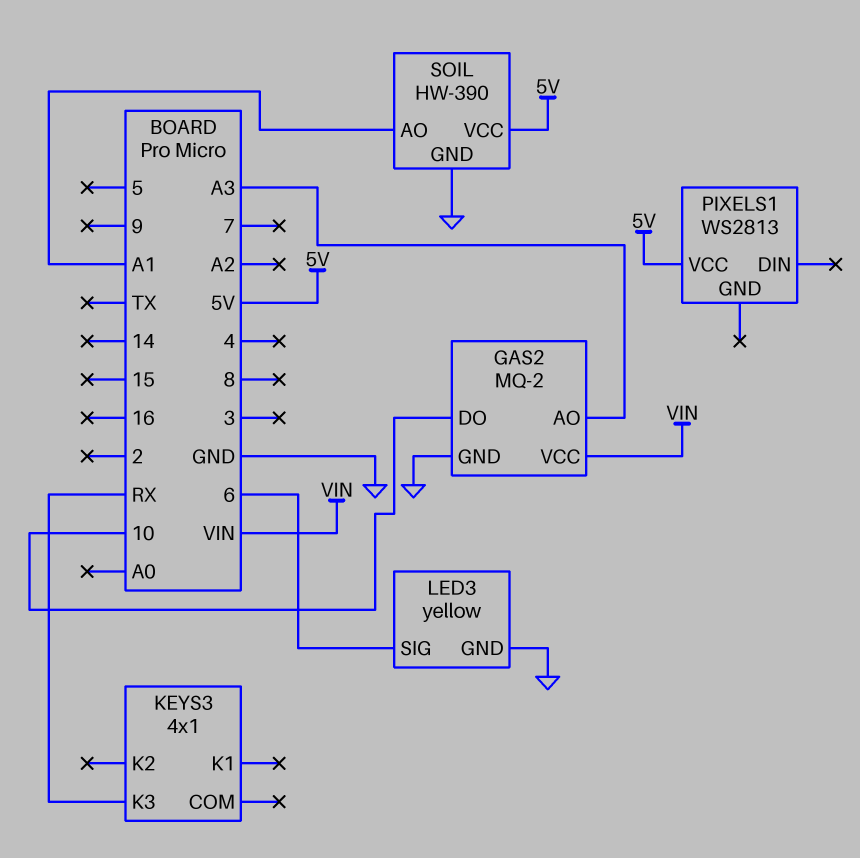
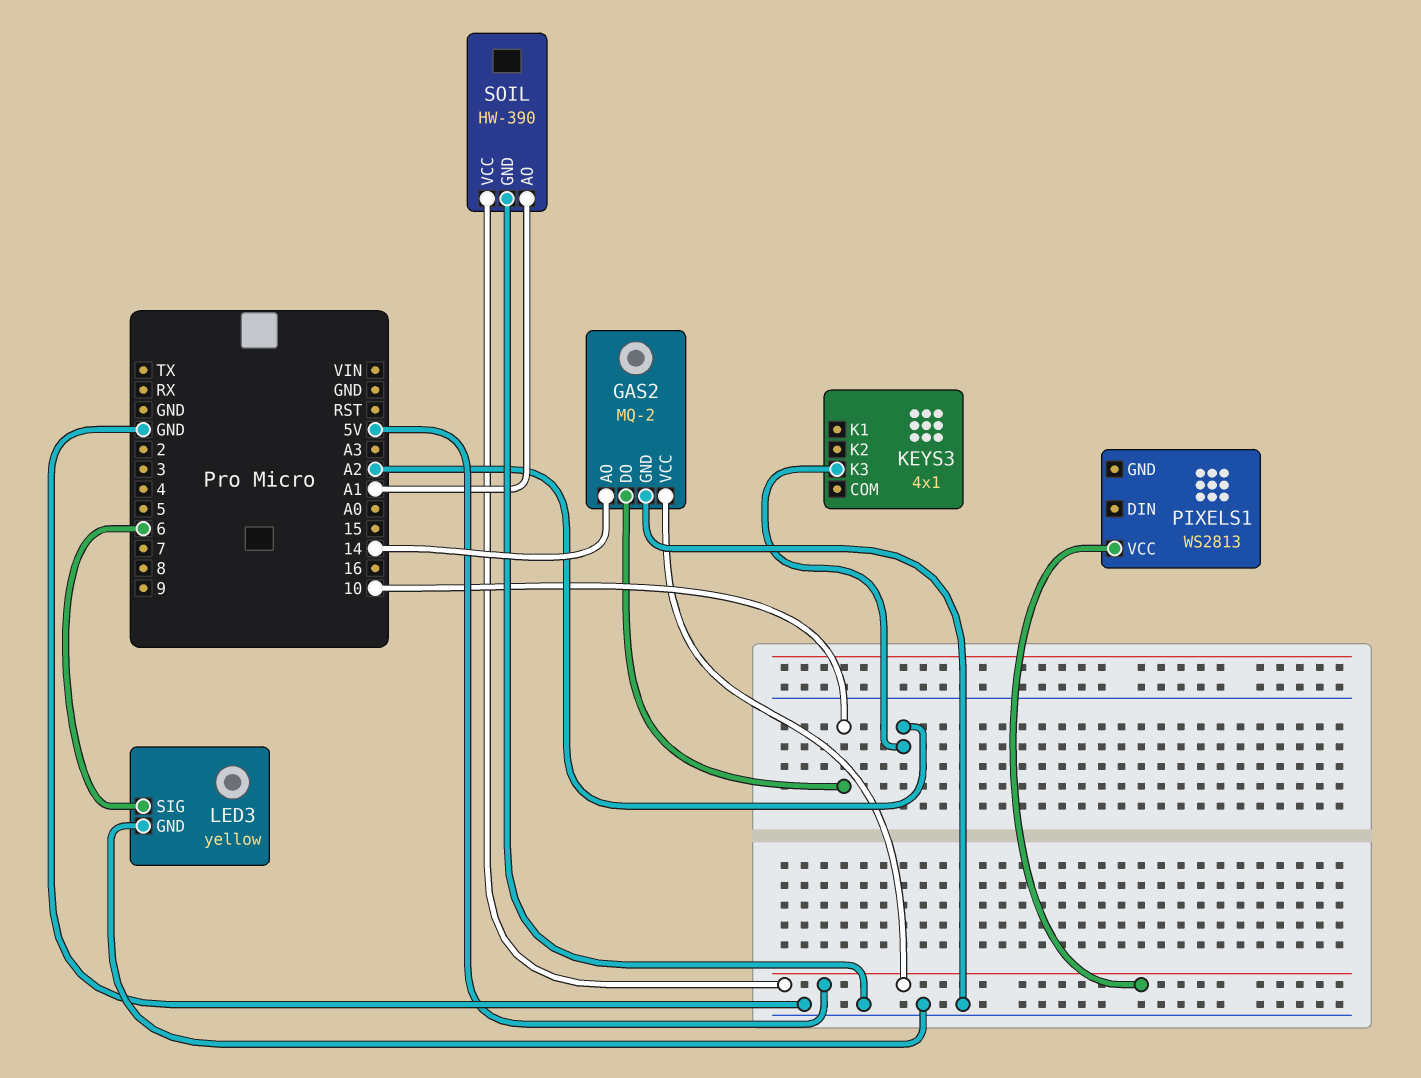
GAS2 pin AO: A3 -> 14
GAS2 pin VCC: VIN -> 5V
KEYS3 pin K3: RX -> A2

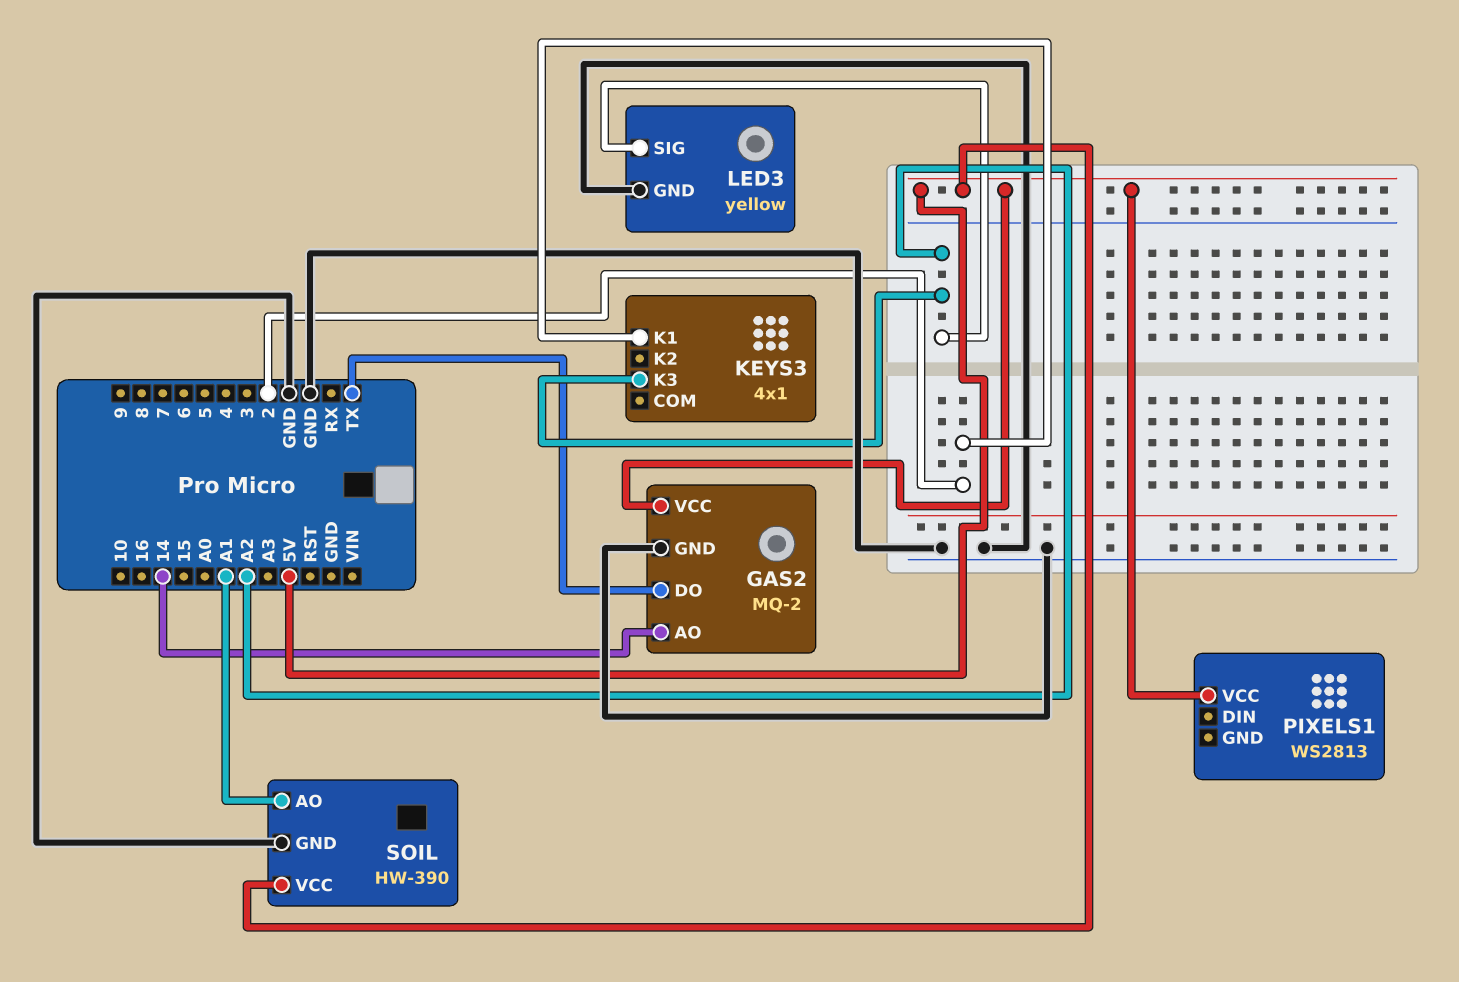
GAS2 pin DO: 10 -> TX
KEYS3 pin K1: none -> 2
LED3 pin SIG: 6 -> A2

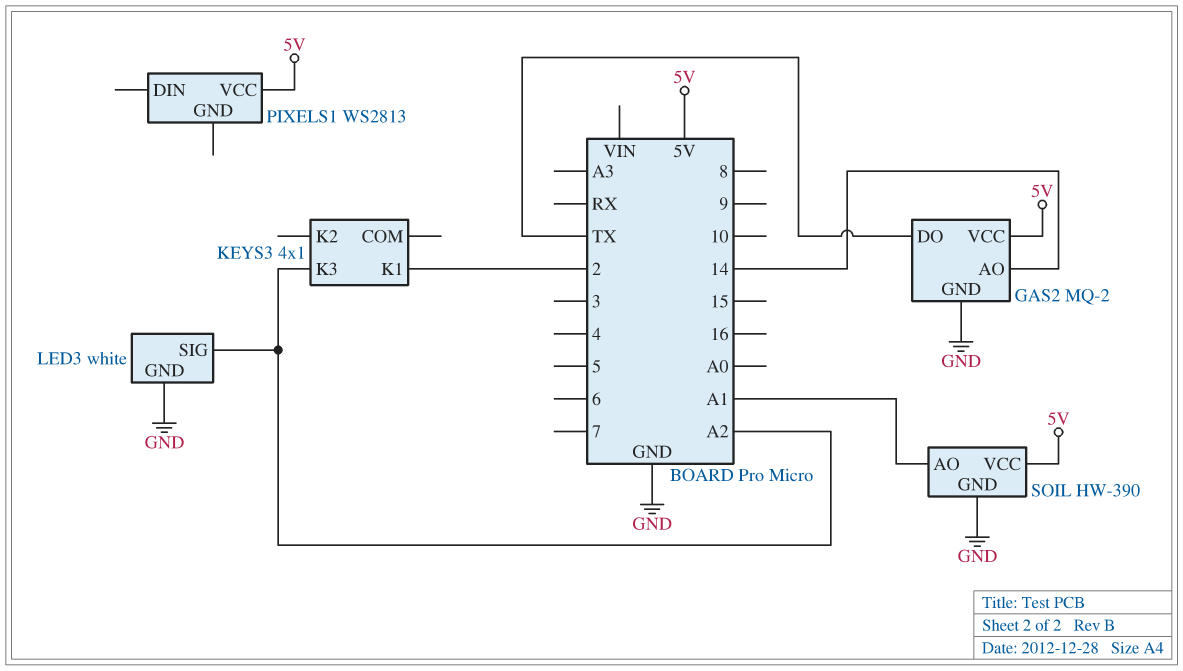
LED3: yellow -> white

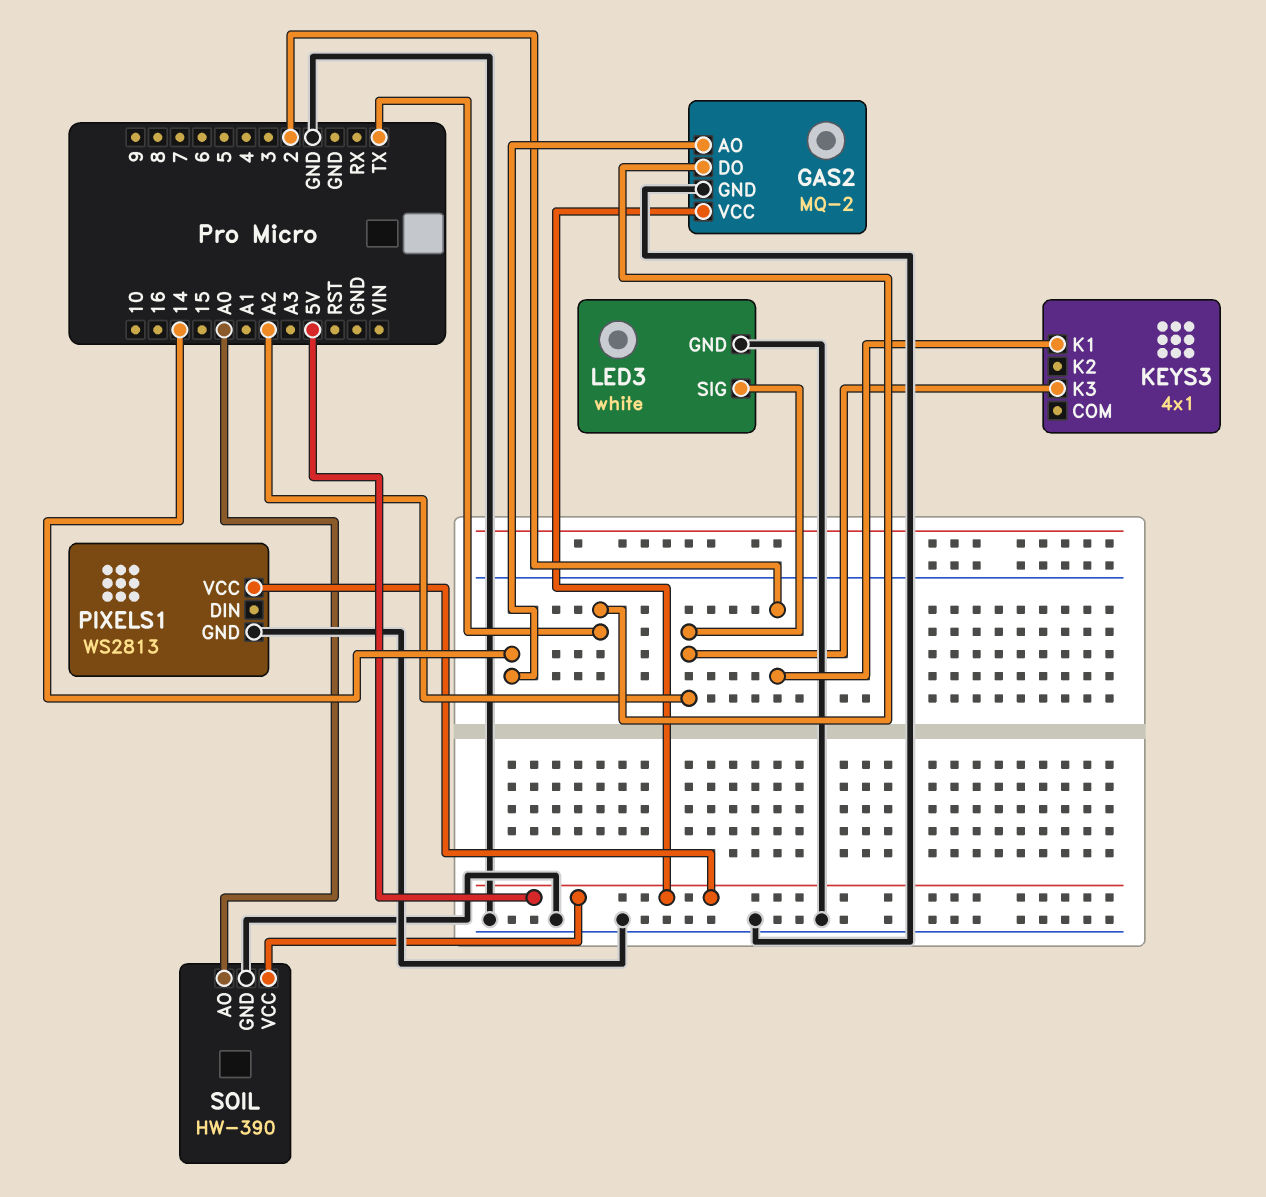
PIXELS1 pin GND: none -> GND
SOIL pin AO: A1 -> A0

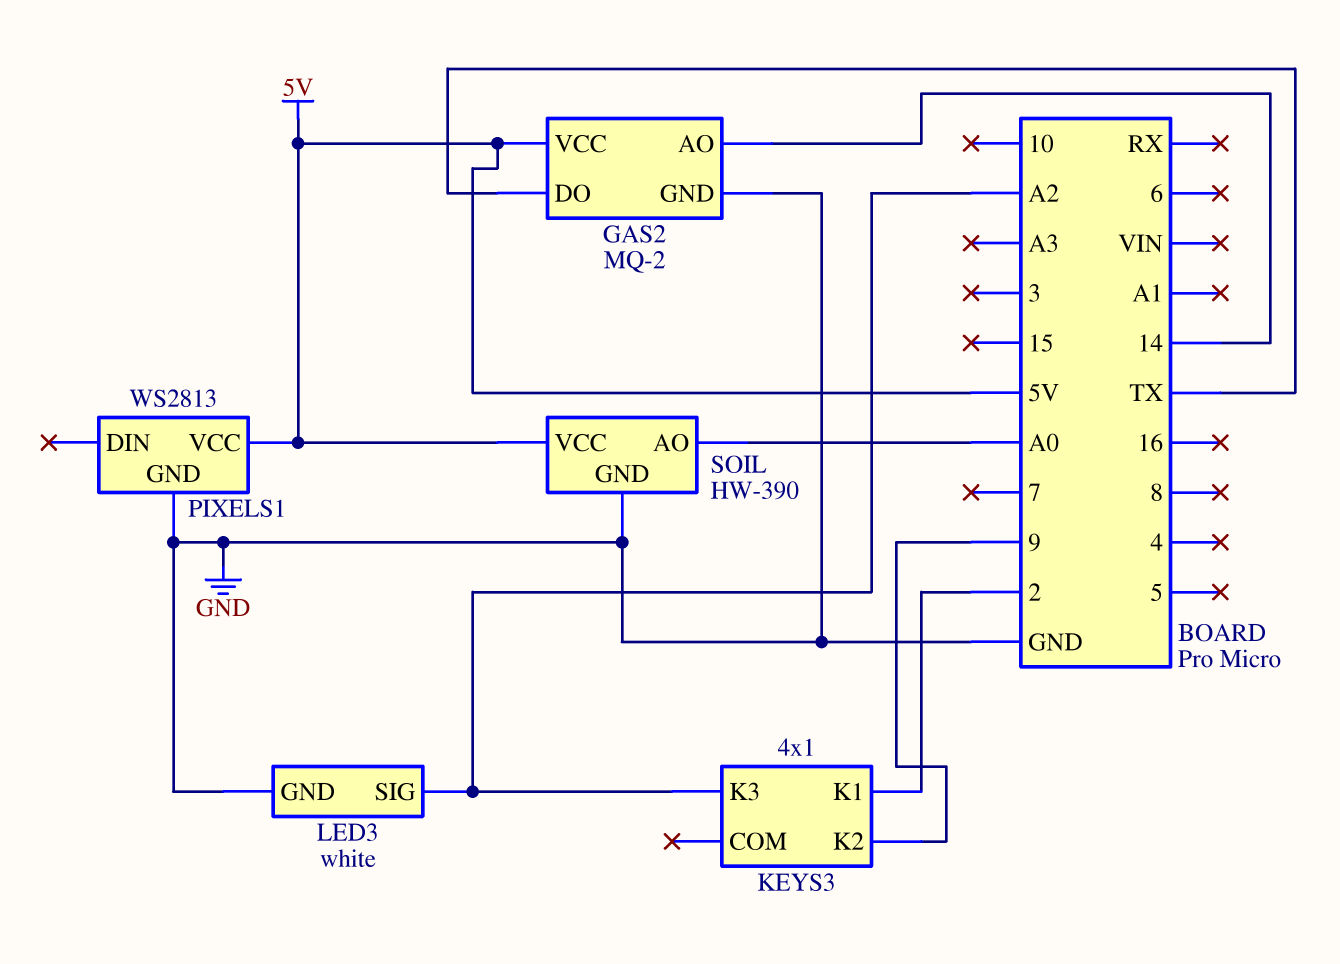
KEYS3 pin K2: none -> 9

